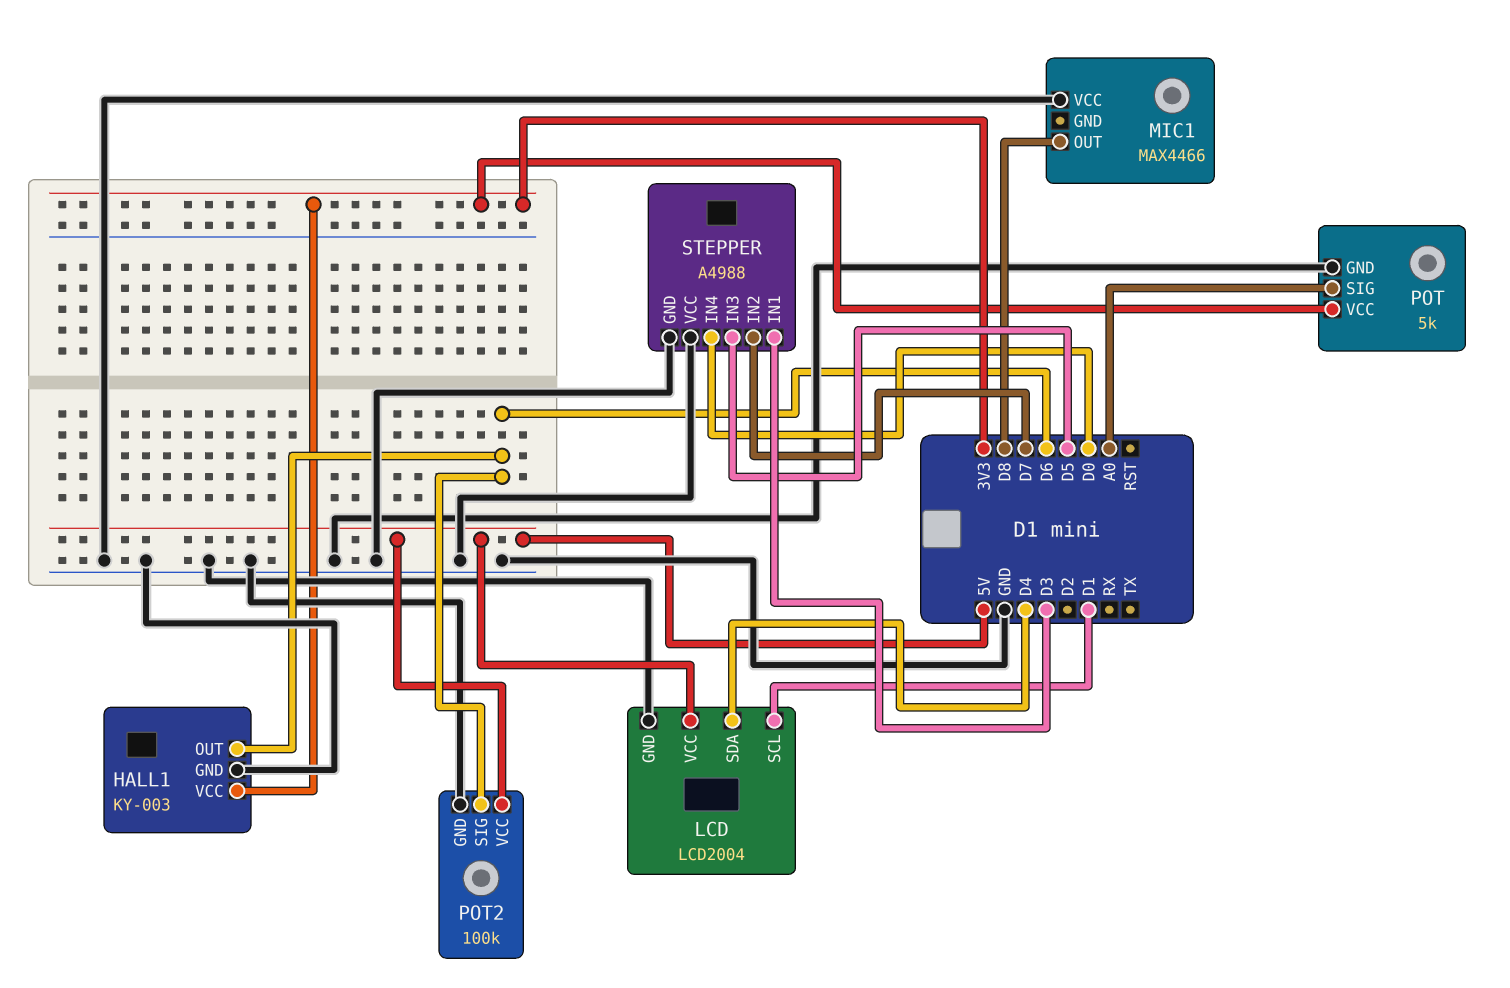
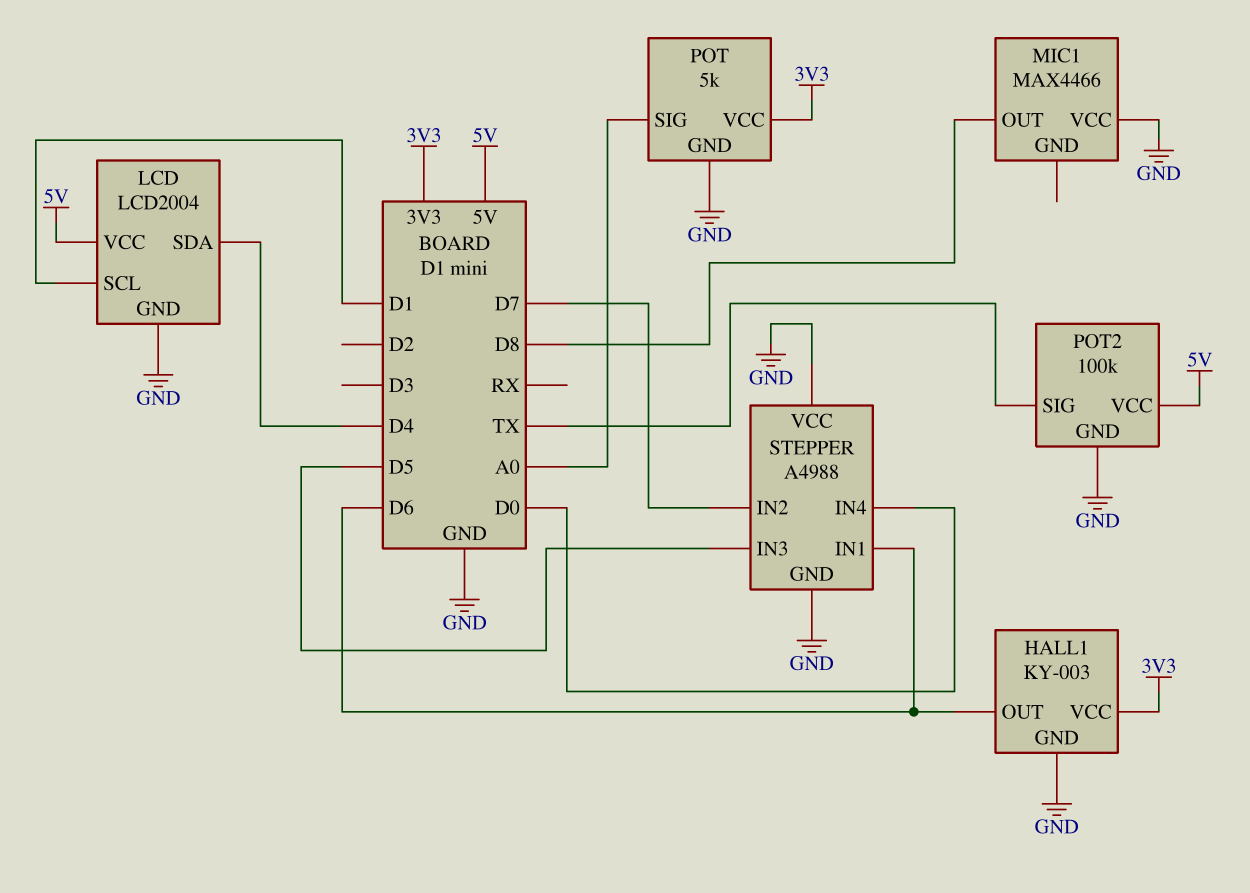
POT2 pin SIG: D6 -> TX
STEPPER pin IN1: D3 -> D6

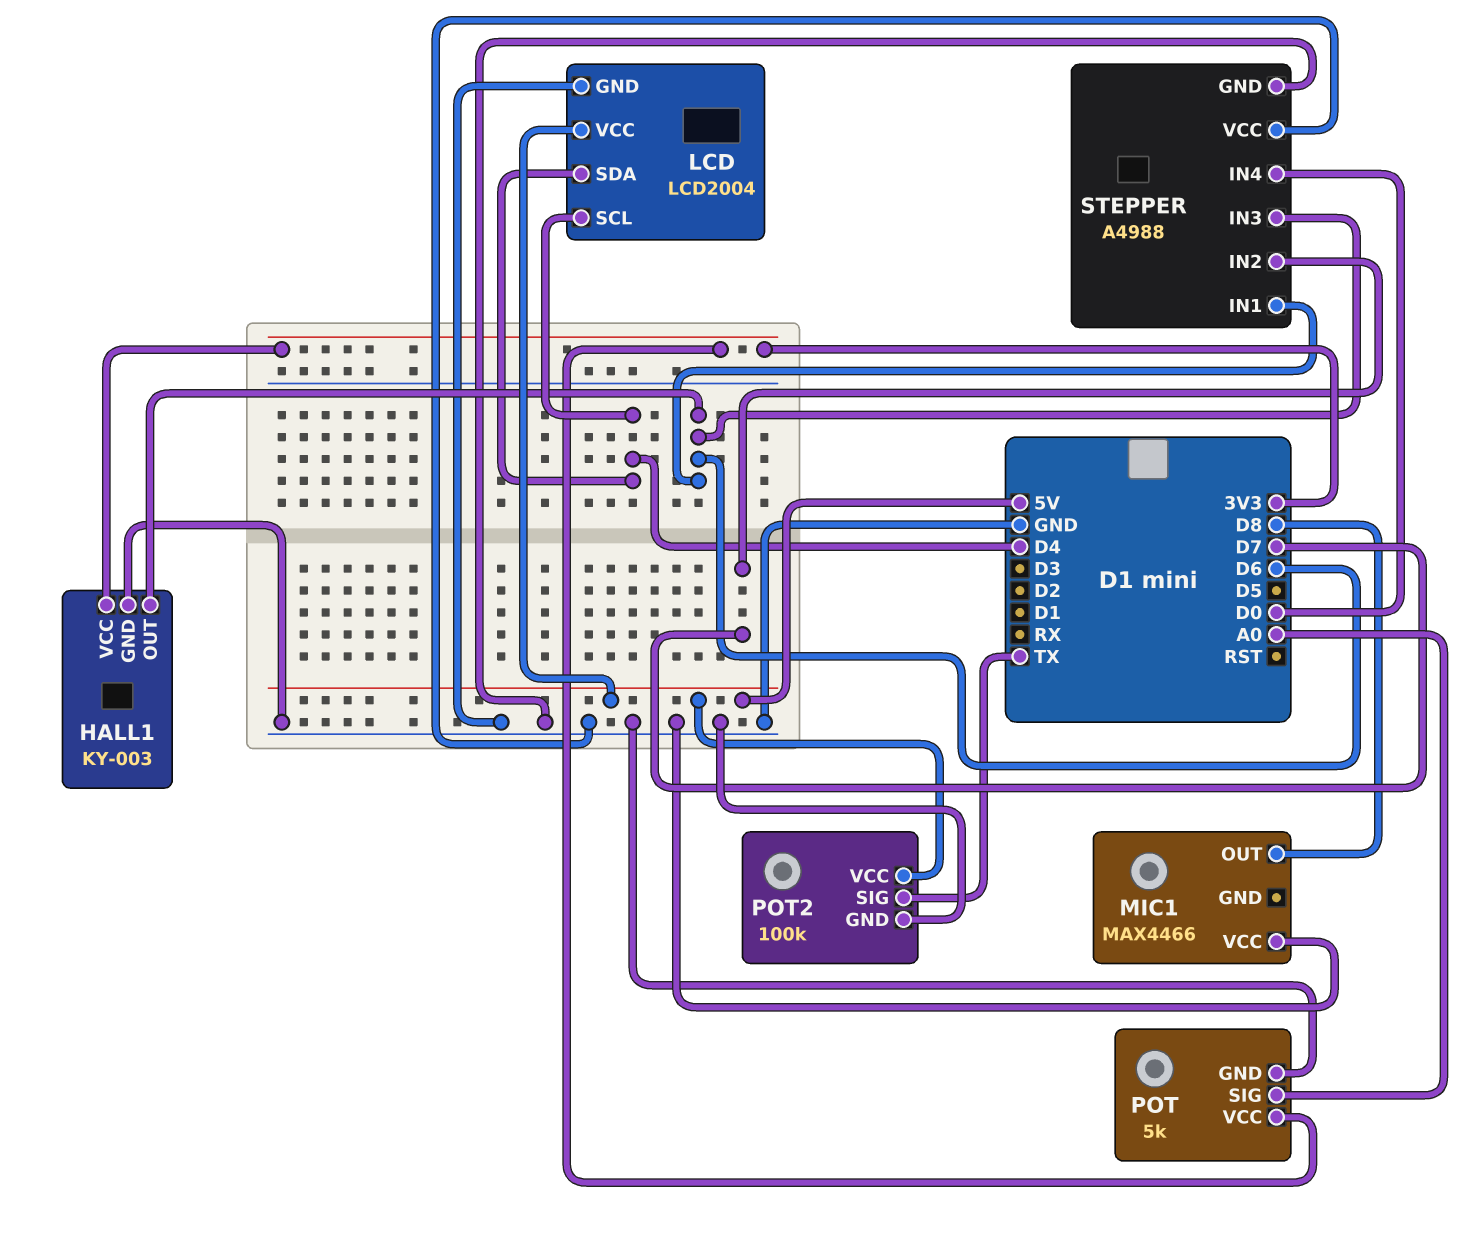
LCD pin SCL: D1 -> D4
STEPPER pin IN3: D5 -> D6

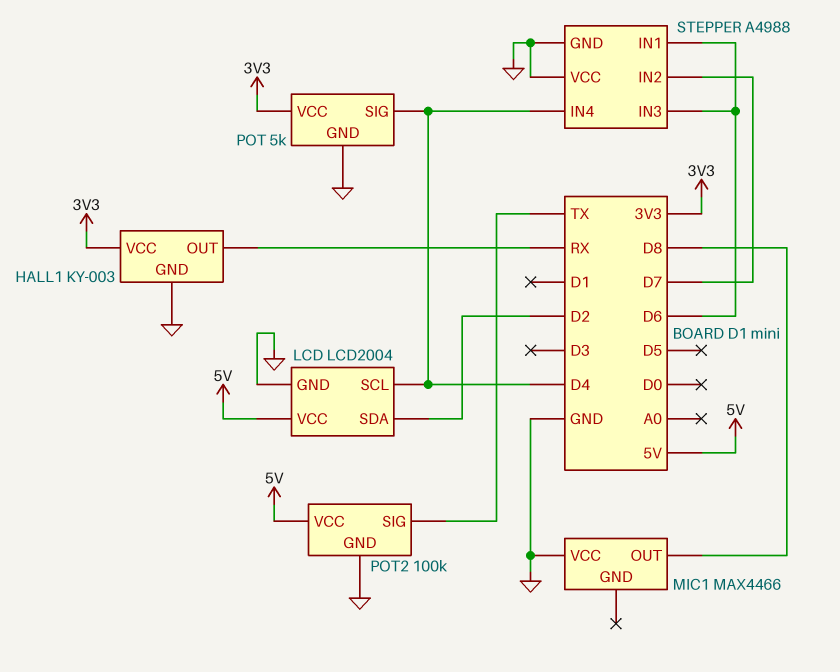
HALL1 pin OUT: D6 -> RX
LCD pin SDA: D4 -> D2
POT pin SIG: A0 -> D4
STEPPER pin IN4: D0 -> D4

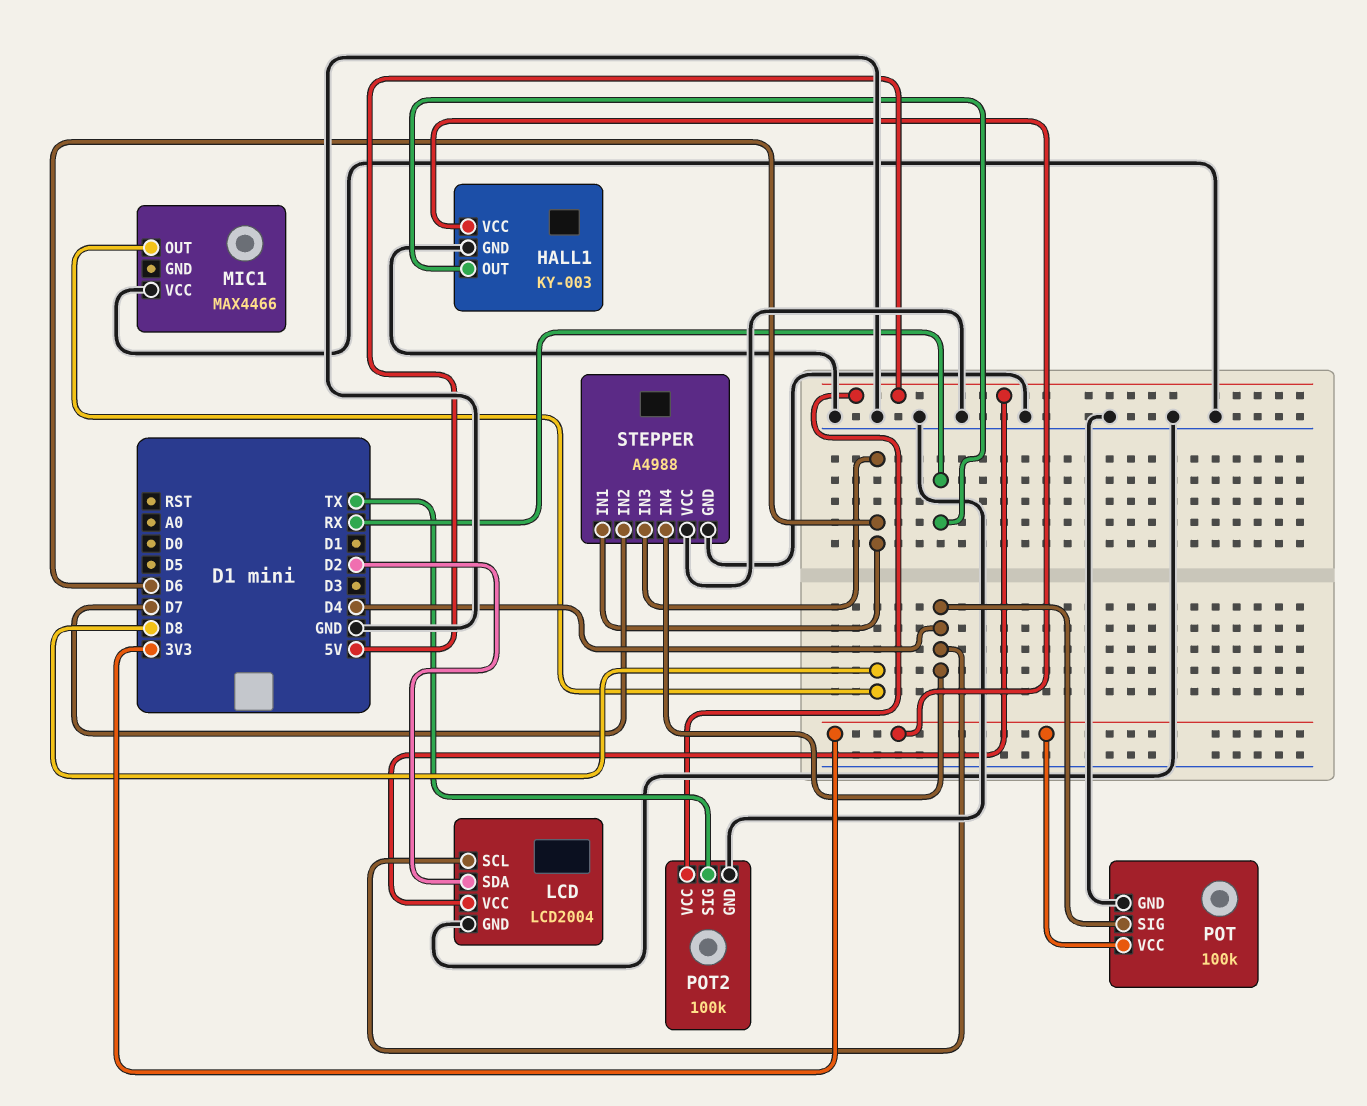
POT: 5k -> 100k

